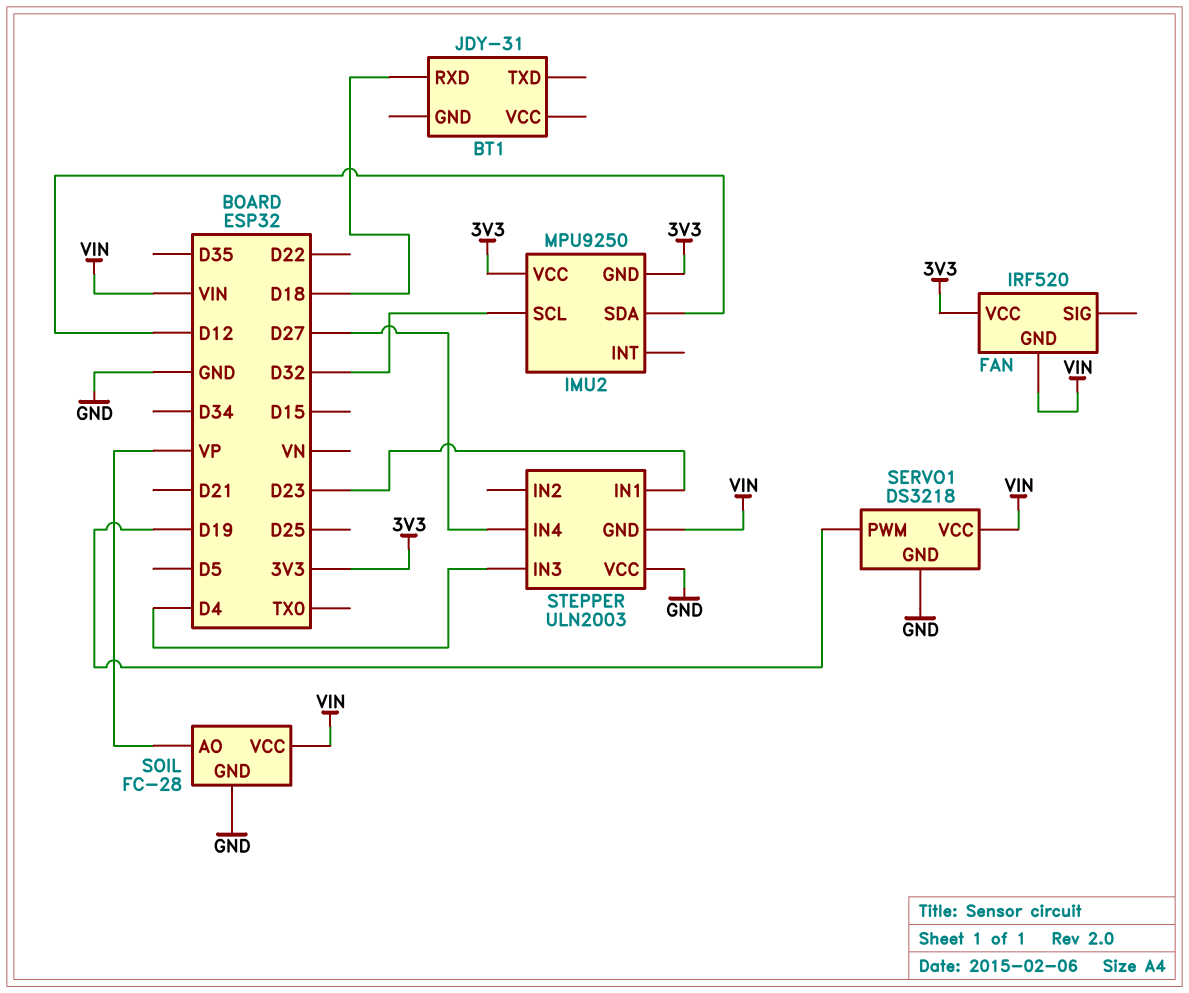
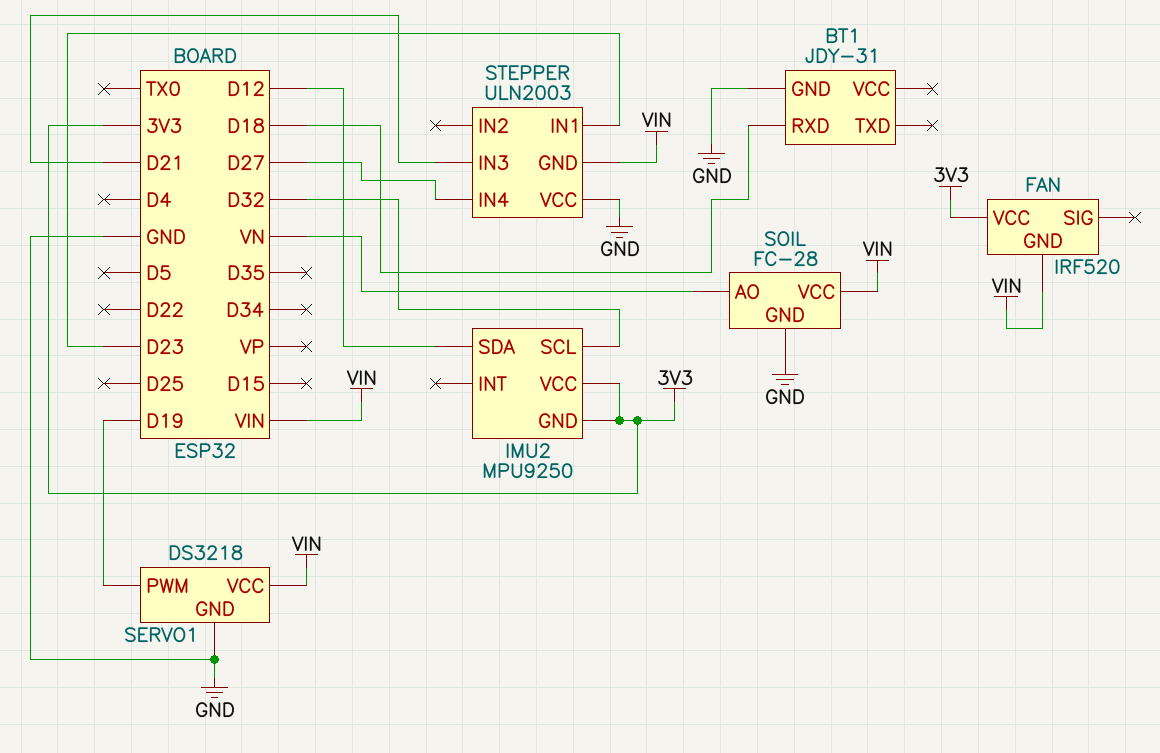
BT1 pin GND: none -> GND
SOIL pin AO: VP -> VN
STEPPER pin IN3: D4 -> D21

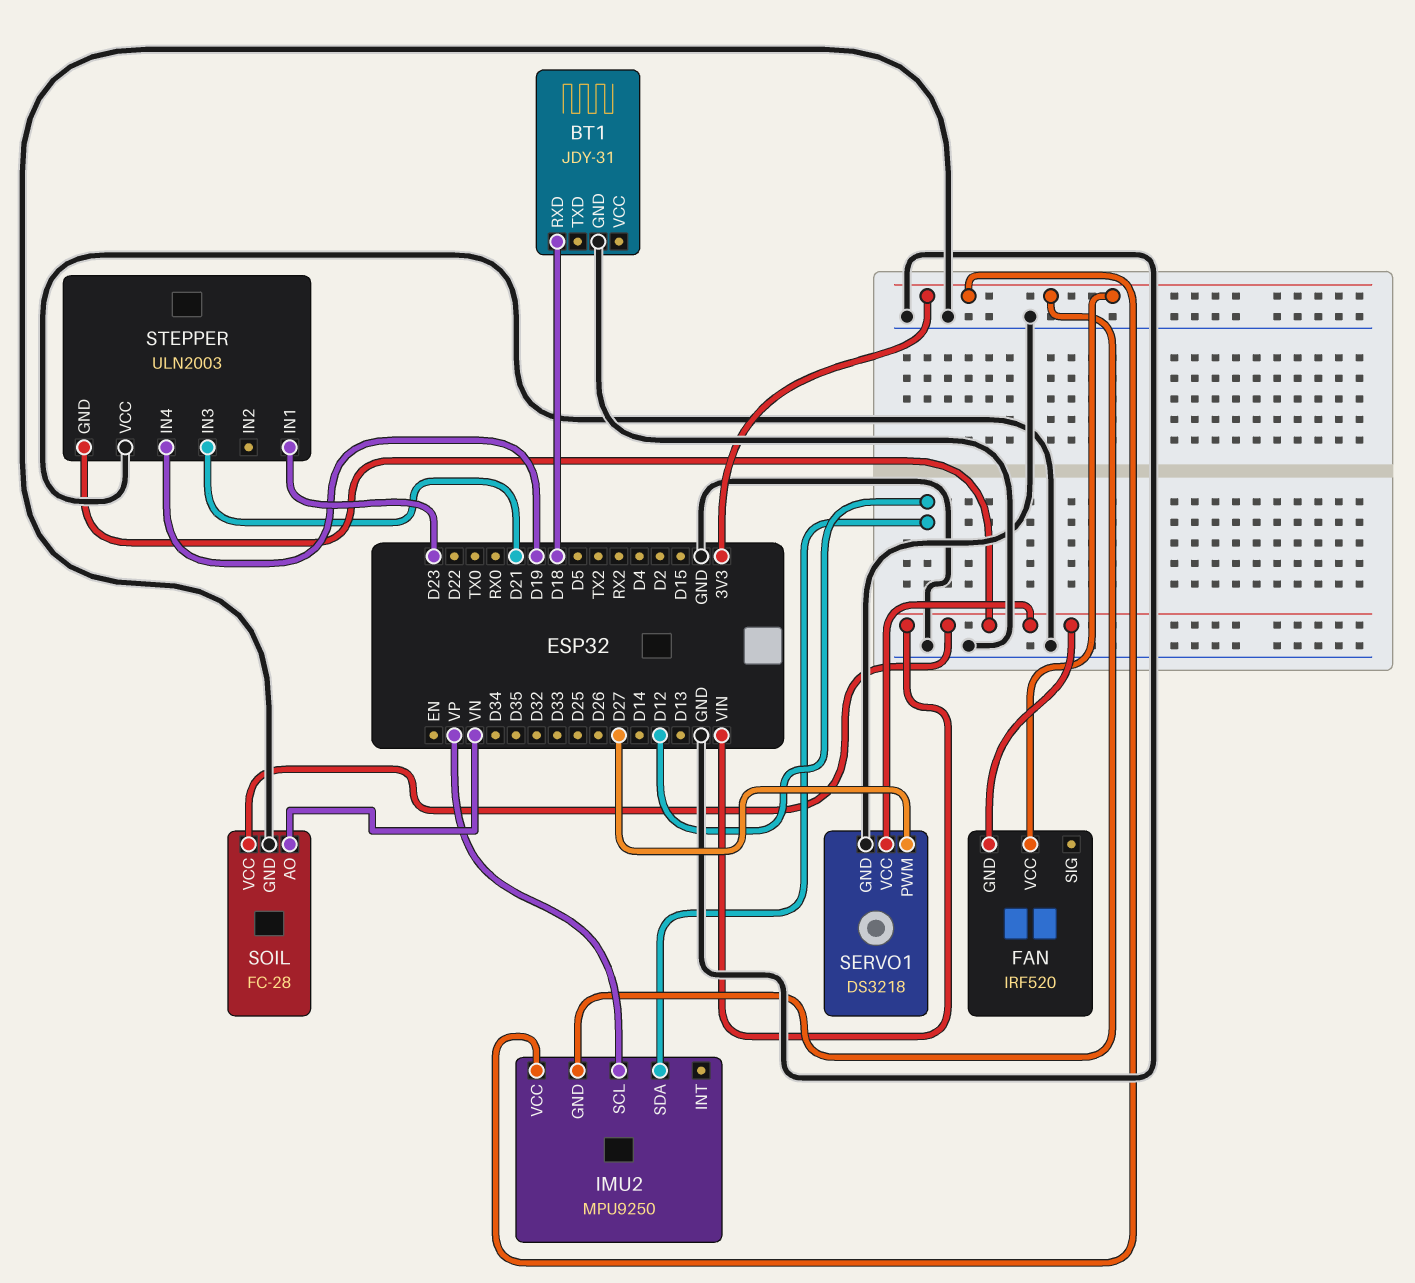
IMU2 pin SCL: D32 -> VP
SERVO1 pin PWM: D19 -> D27
STEPPER pin IN4: D27 -> D19

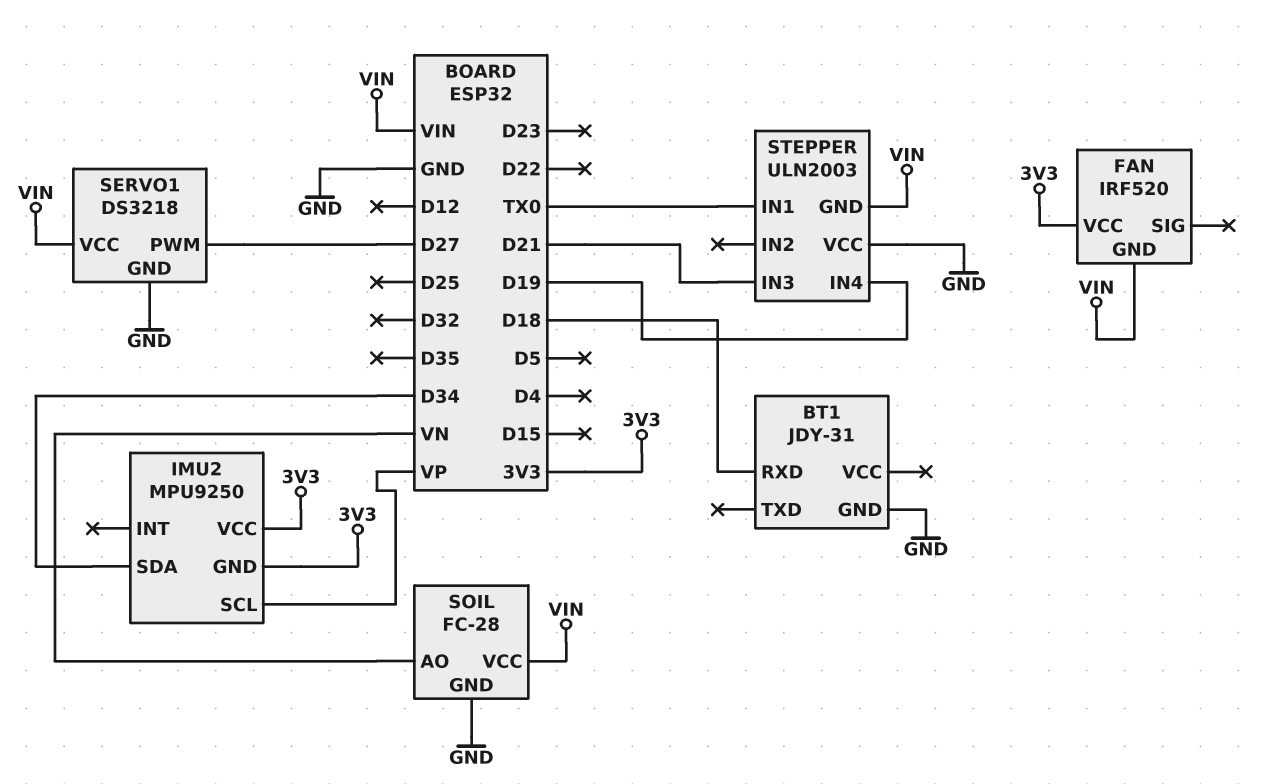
IMU2 pin SDA: D12 -> D34
STEPPER pin IN1: D23 -> TX0

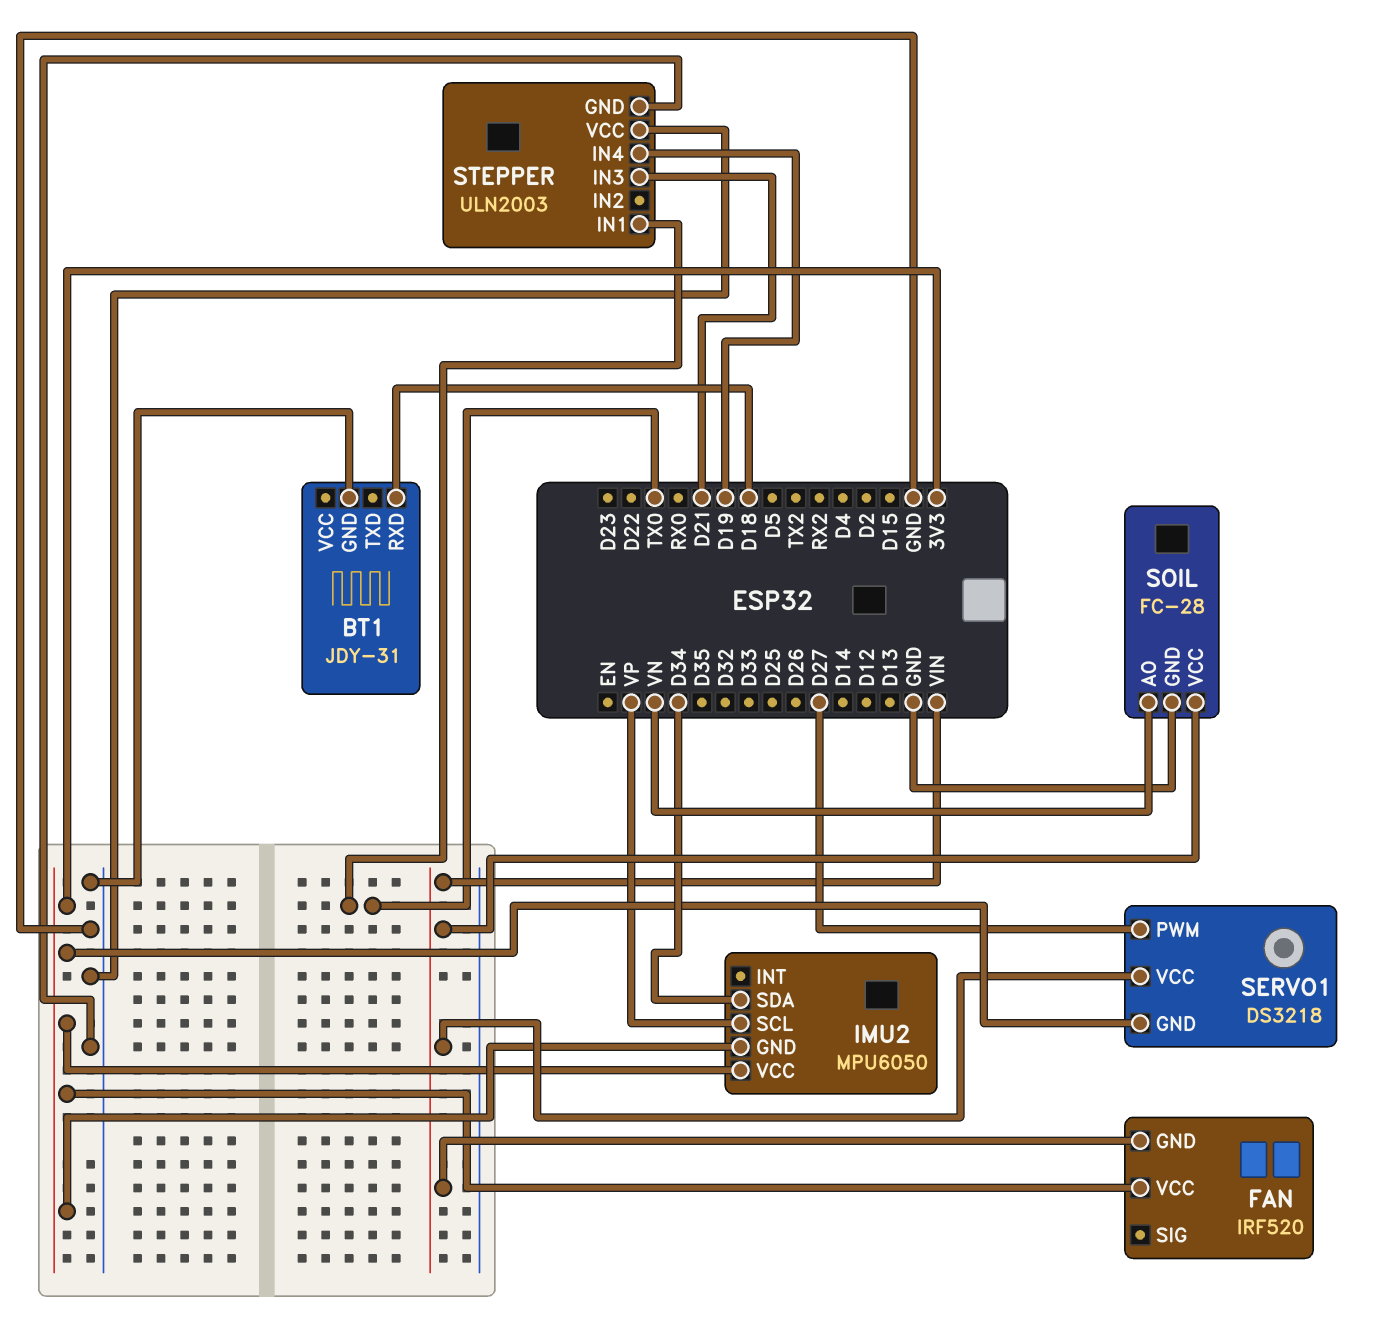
IMU2: MPU9250 -> MPU6050
SERVO1 pin GND: GND -> 3V3
STEPPER pin GND: VIN -> GND

